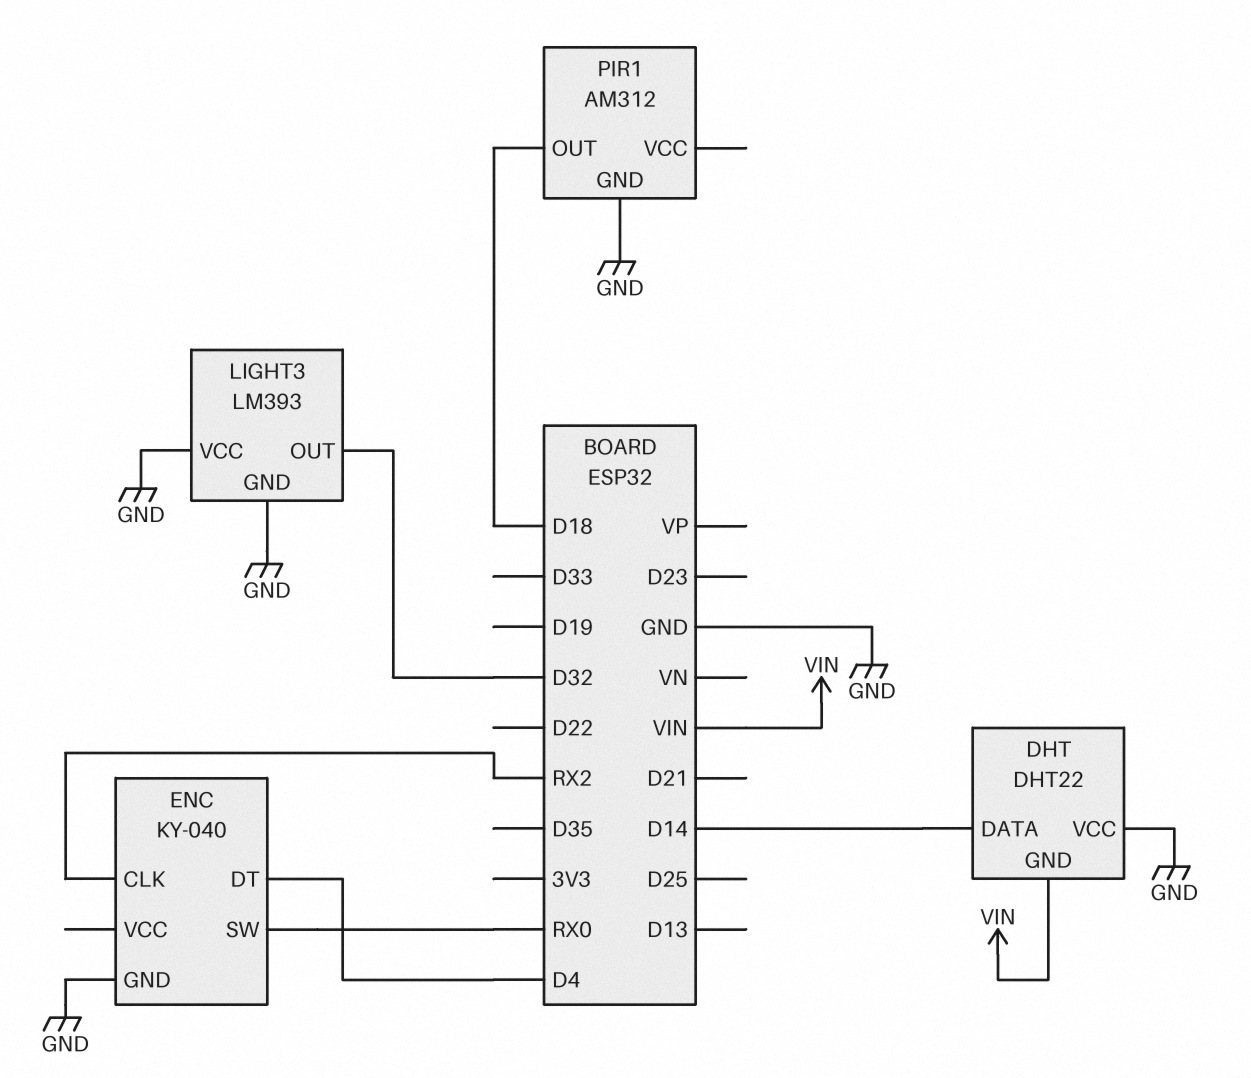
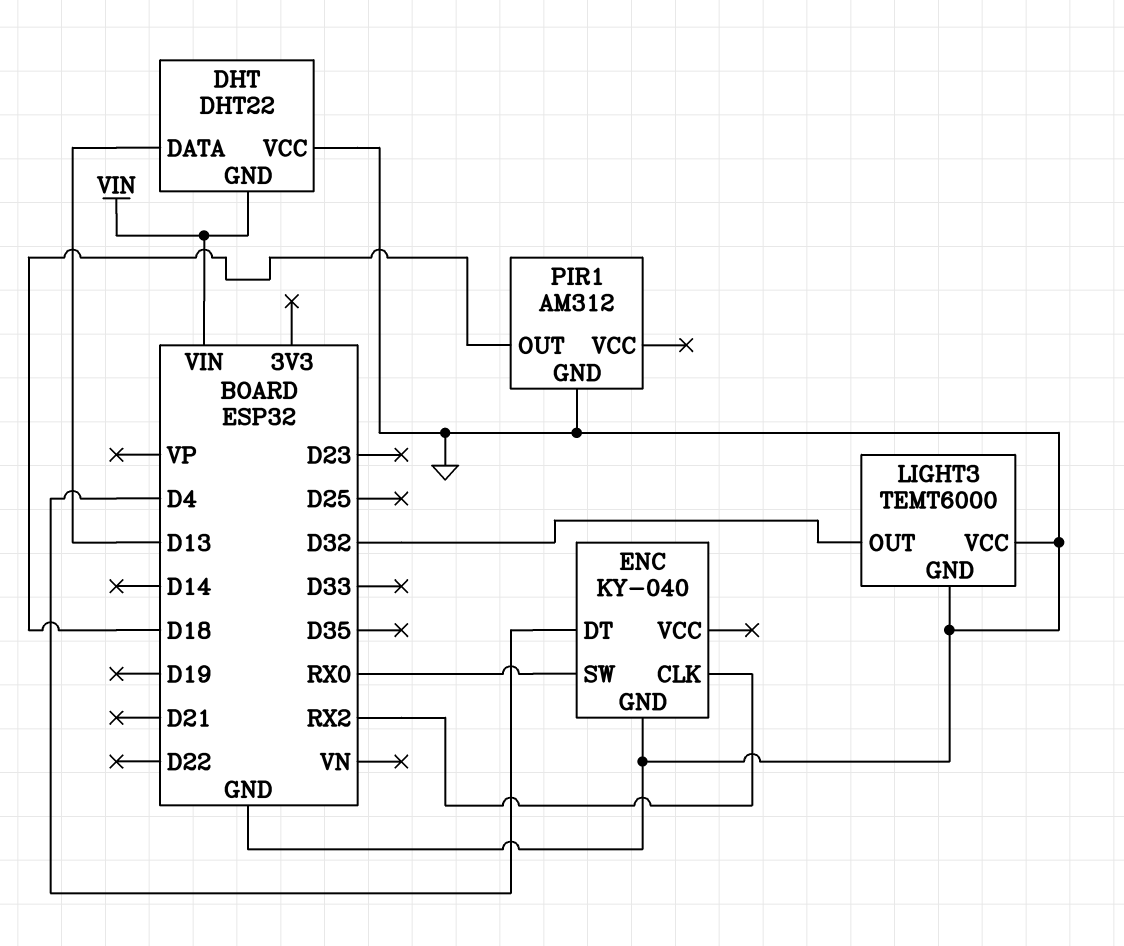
DHT pin DATA: D14 -> D13
LIGHT3: LM393 -> TEMT6000

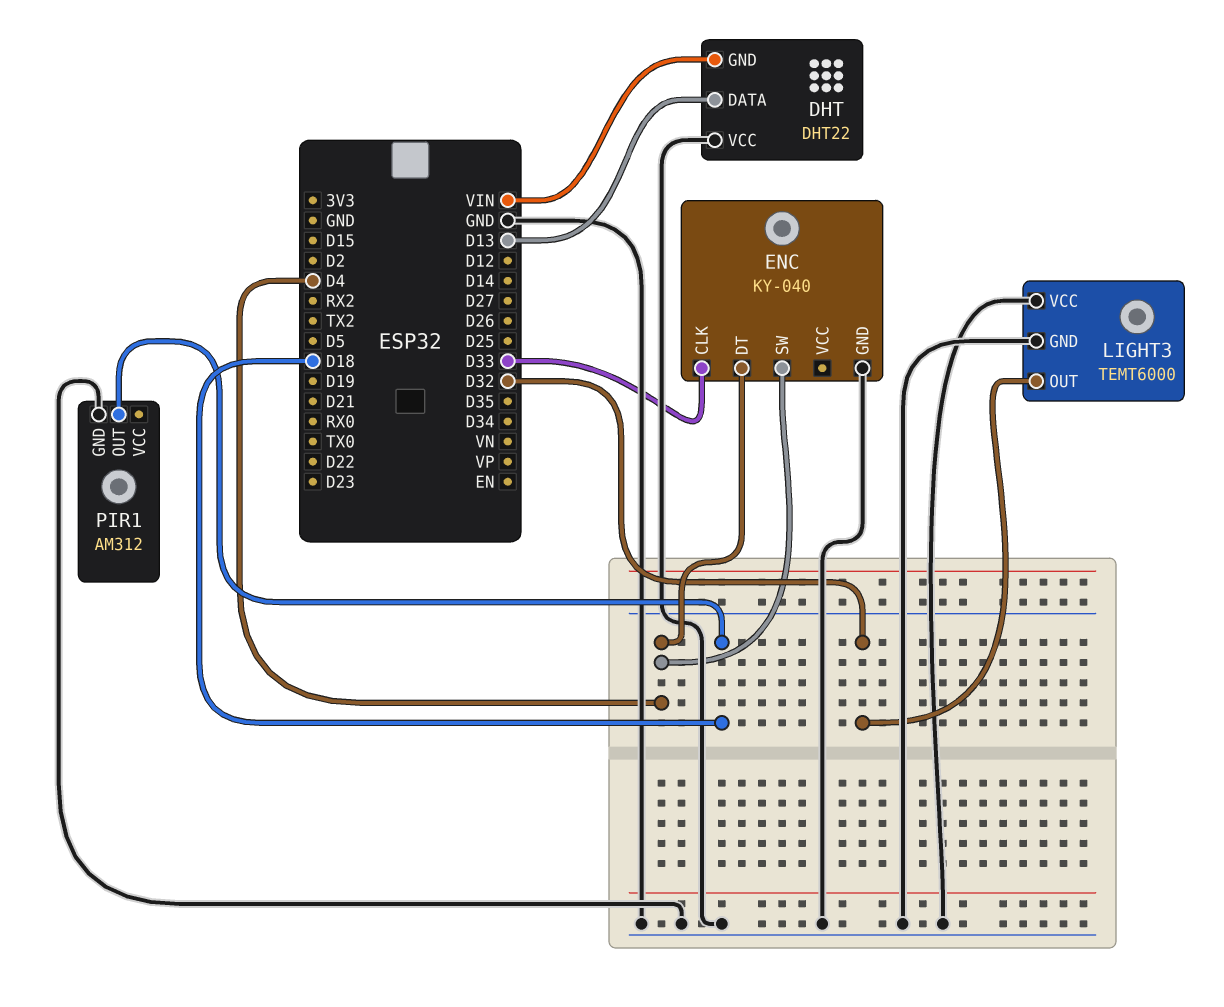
ENC pin CLK: RX2 -> D33
ENC pin SW: RX0 -> D4

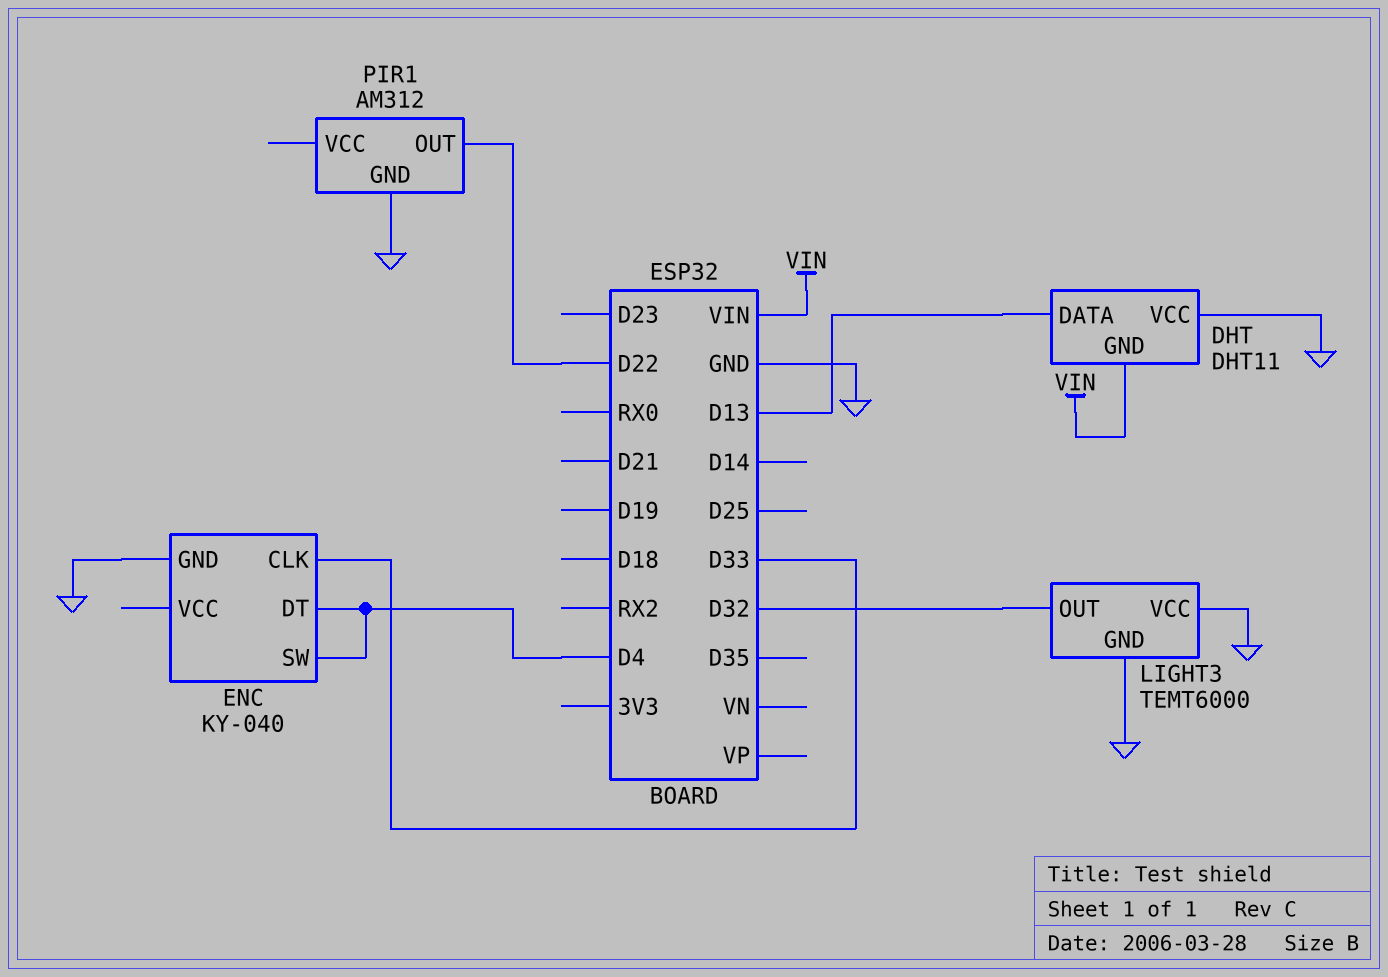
DHT: DHT22 -> DHT11
PIR1 pin OUT: D18 -> D22

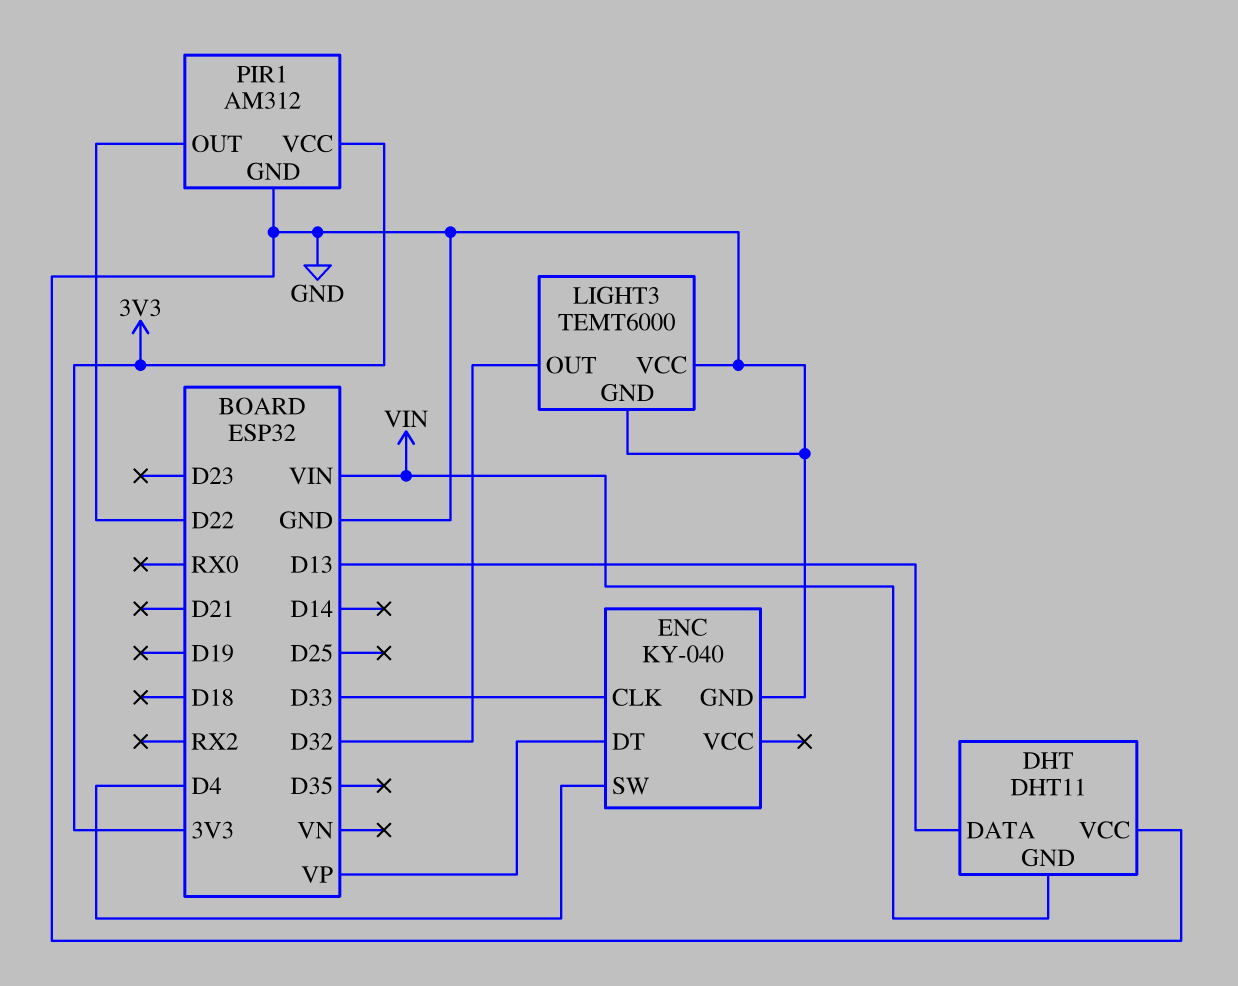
ENC pin DT: D4 -> VP
PIR1 pin VCC: none -> 3V3

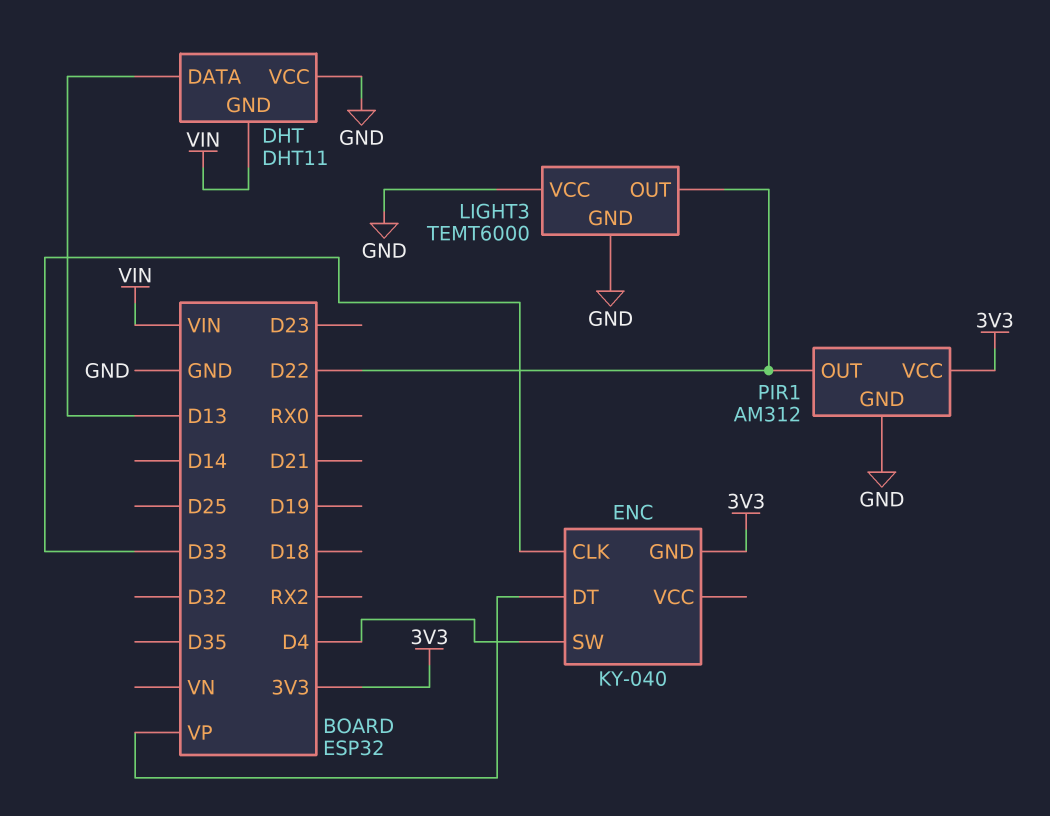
ENC pin GND: GND -> 3V3
LIGHT3 pin OUT: D32 -> D22

